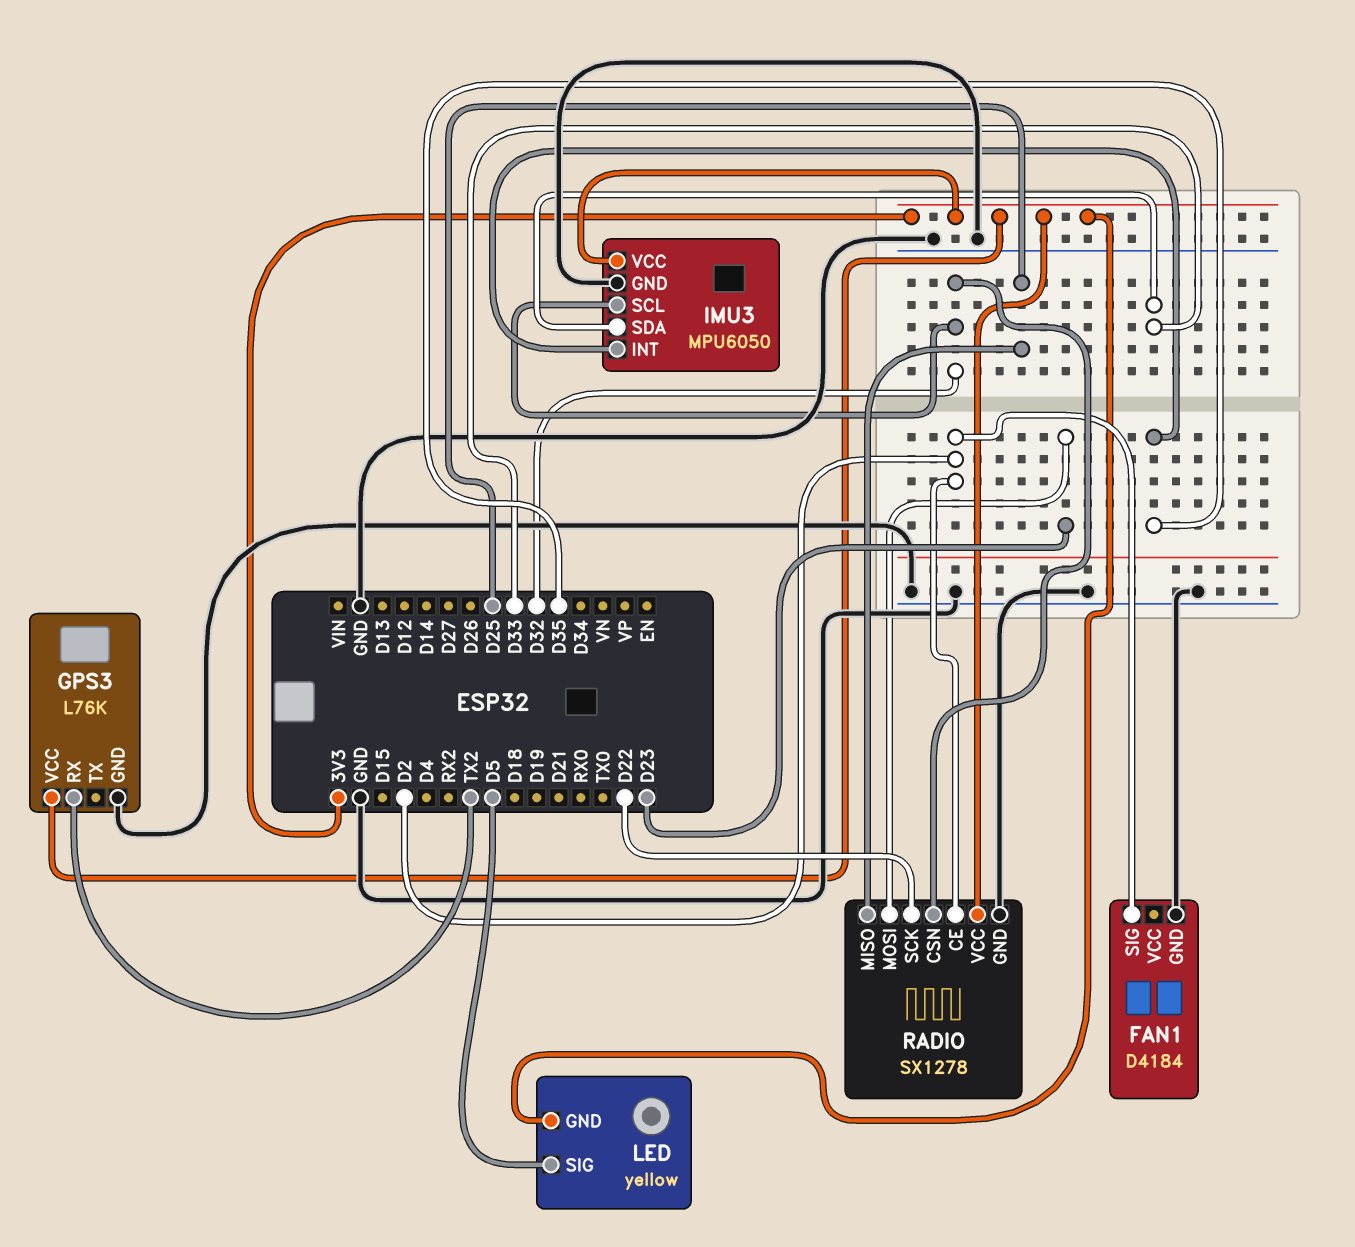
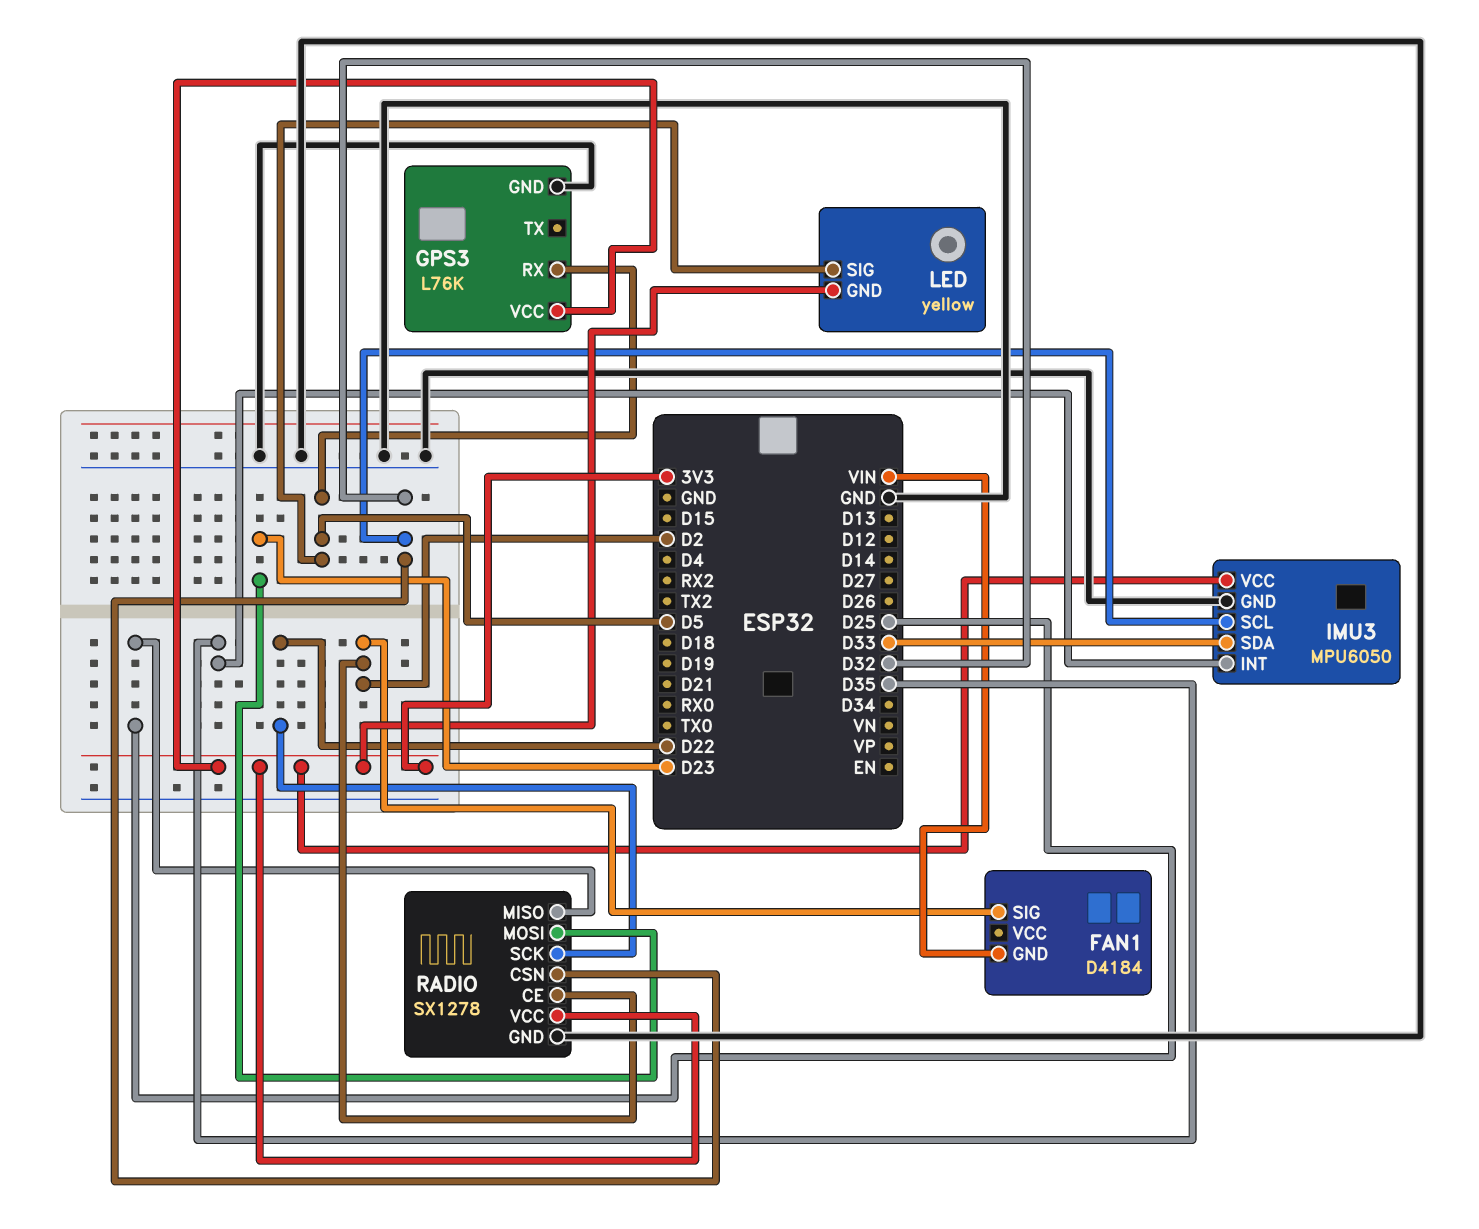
FAN1 pin GND: GND -> VIN
GPS3 pin RX: TX2 -> D5

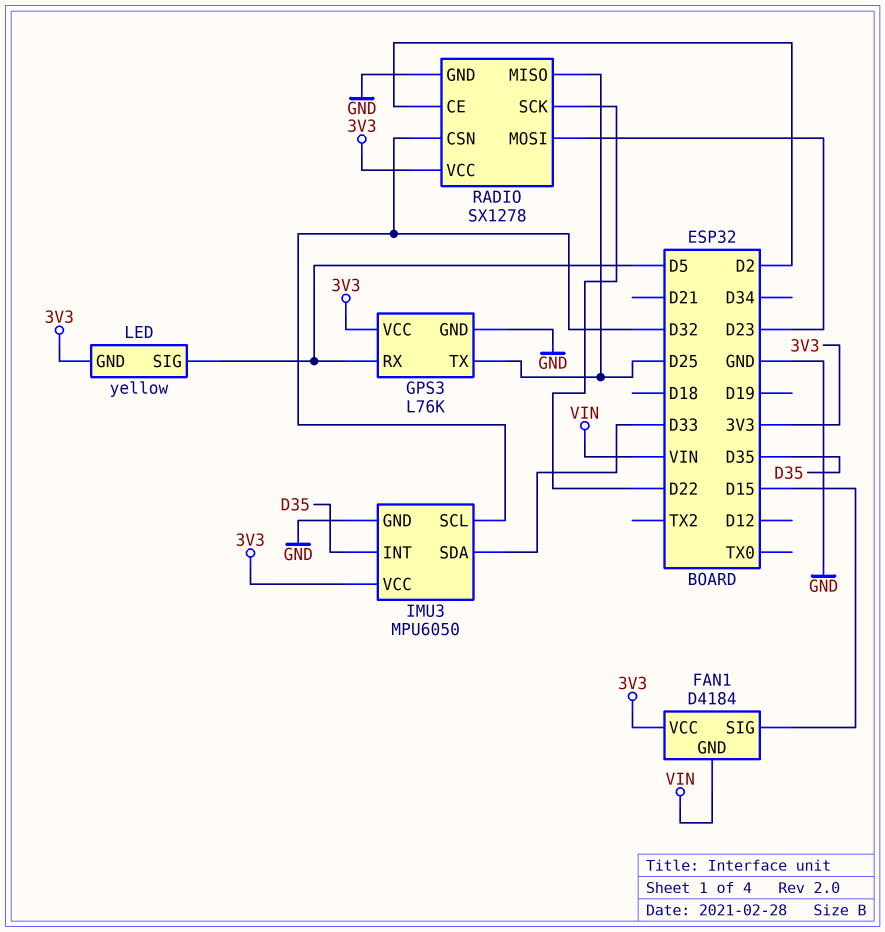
FAN1 pin SIG: D2 -> D15
FAN1 pin VCC: none -> 3V3
GPS3 pin TX: none -> D25

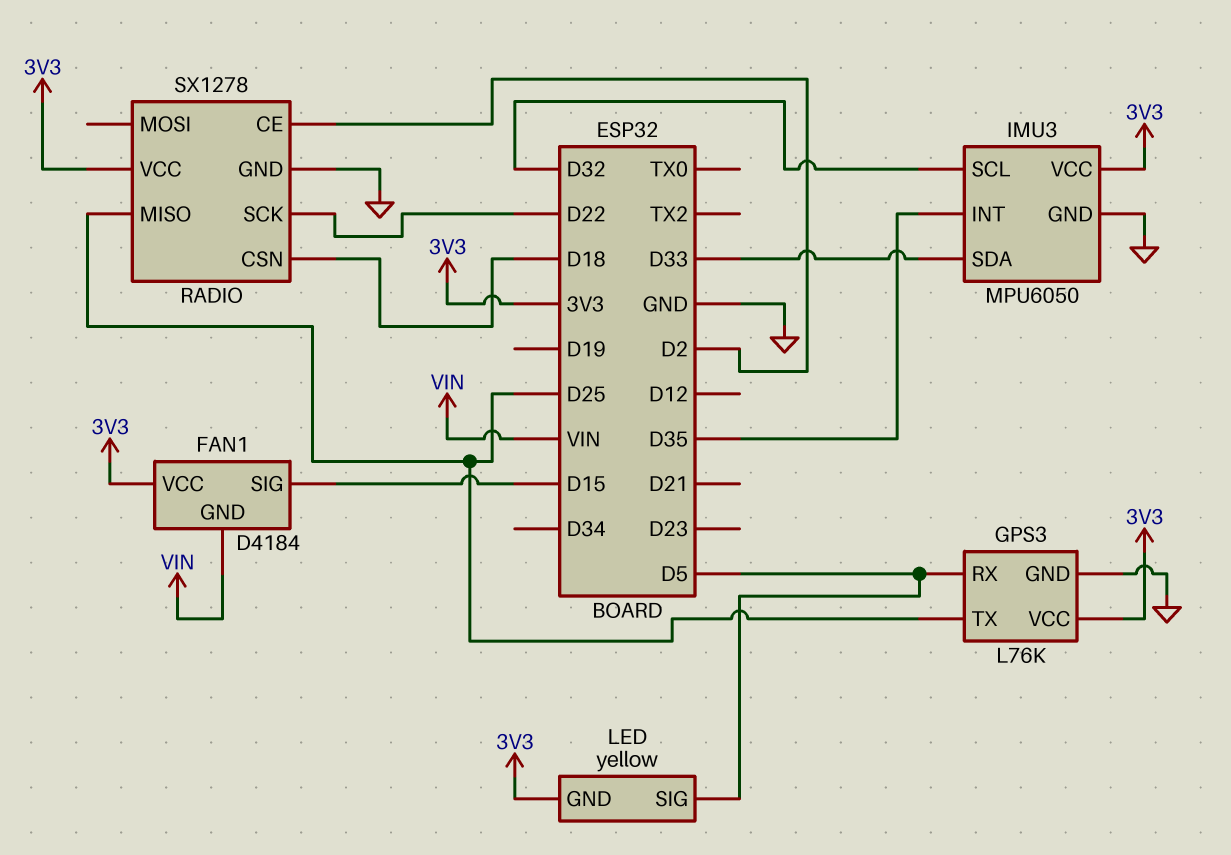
RADIO pin CSN: D32 -> D18
RADIO pin MOSI: D23 -> none

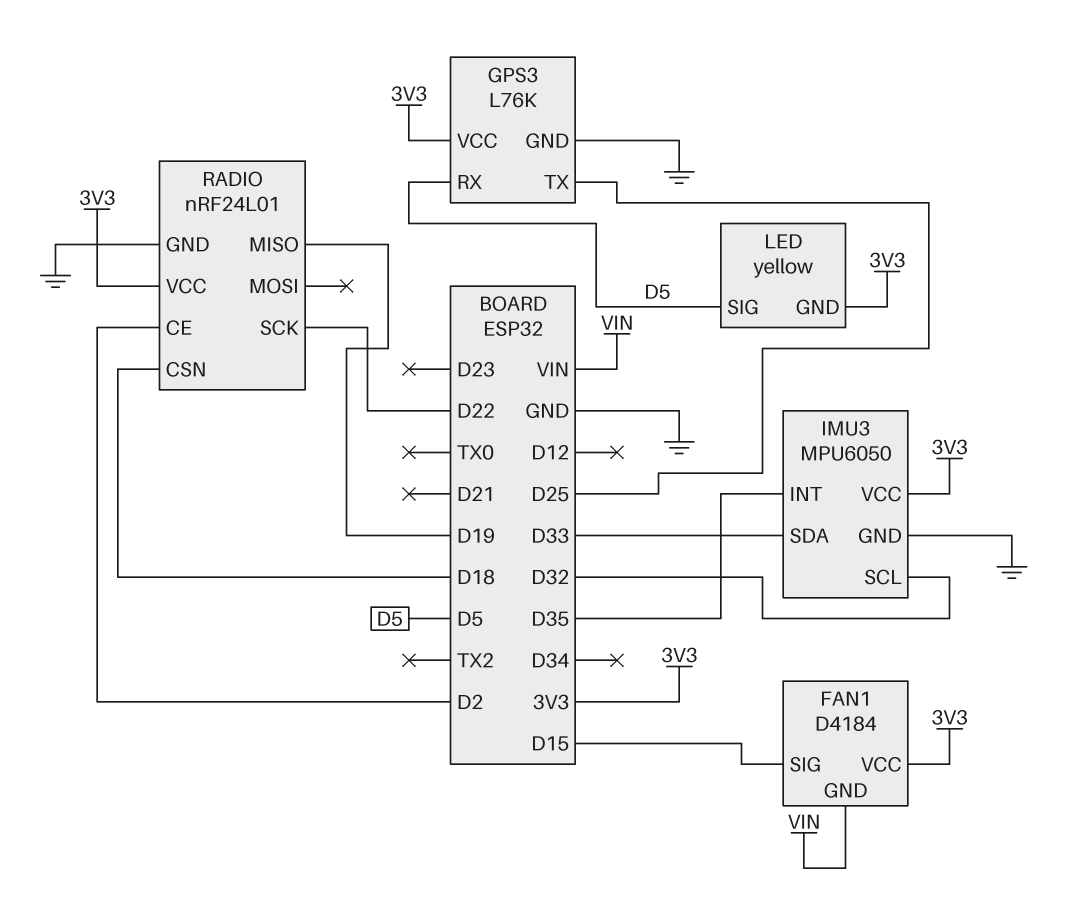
RADIO: SX1278 -> nRF24L01
RADIO pin MISO: D25 -> D19

